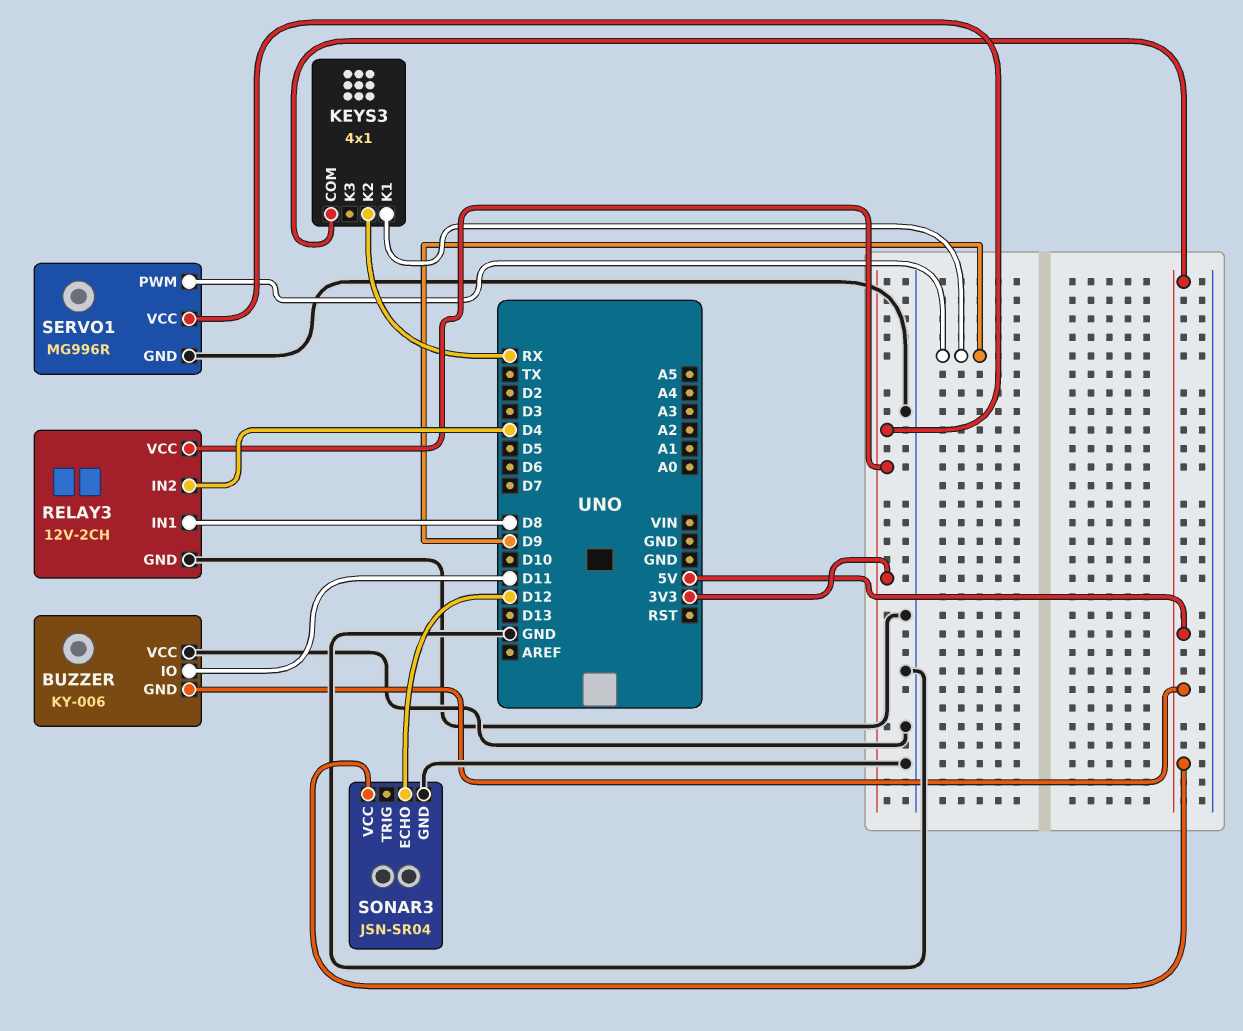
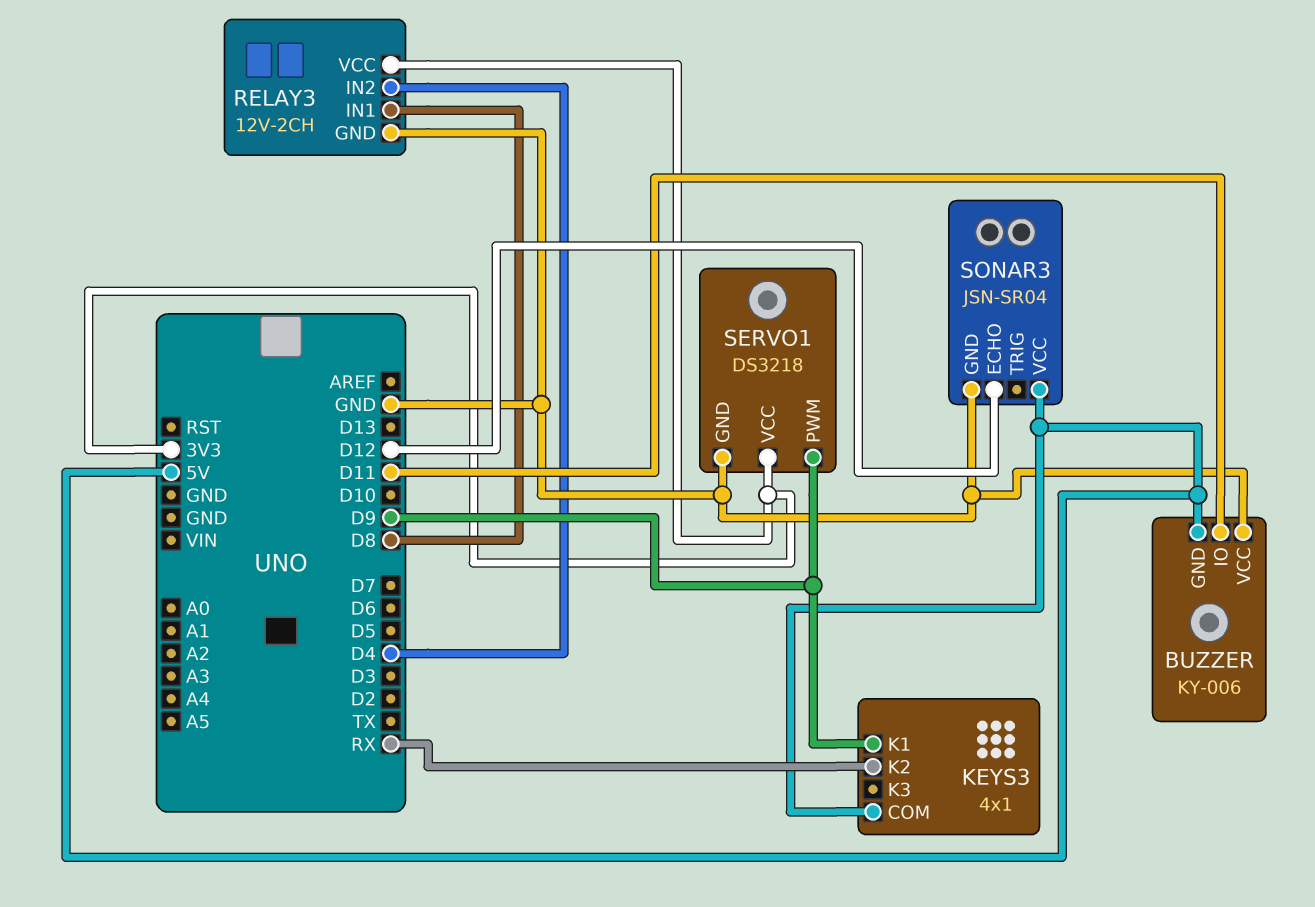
SERVO1: MG996R -> DS3218

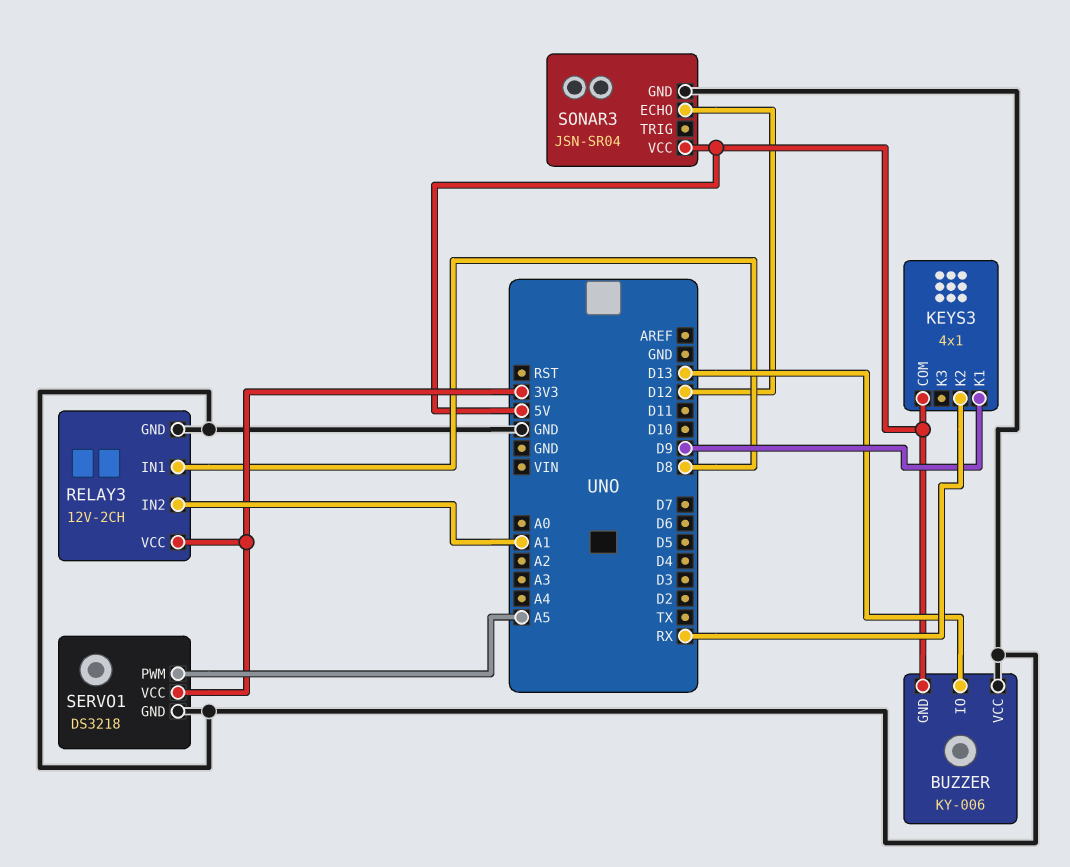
BUZZER pin IO: D11 -> D13
RELAY3 pin IN2: D4 -> A1
SERVO1 pin PWM: D9 -> A5

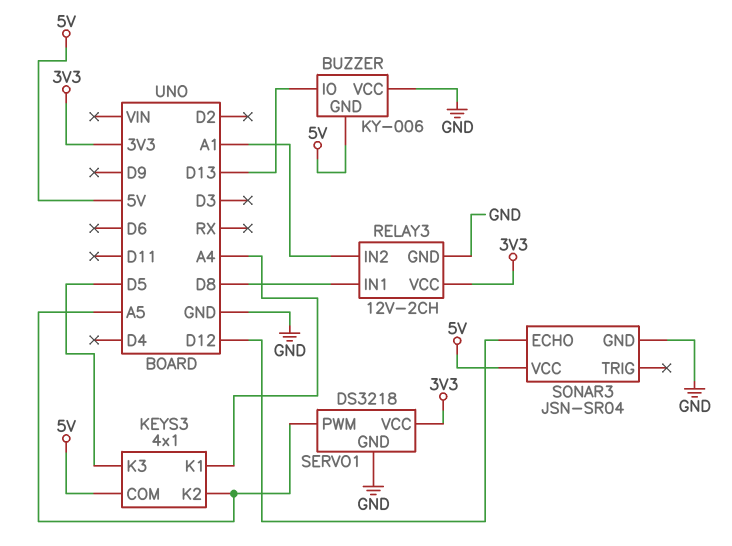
KEYS3 pin K1: D9 -> A4
KEYS3 pin K2: RX -> A5
KEYS3 pin K3: none -> D5

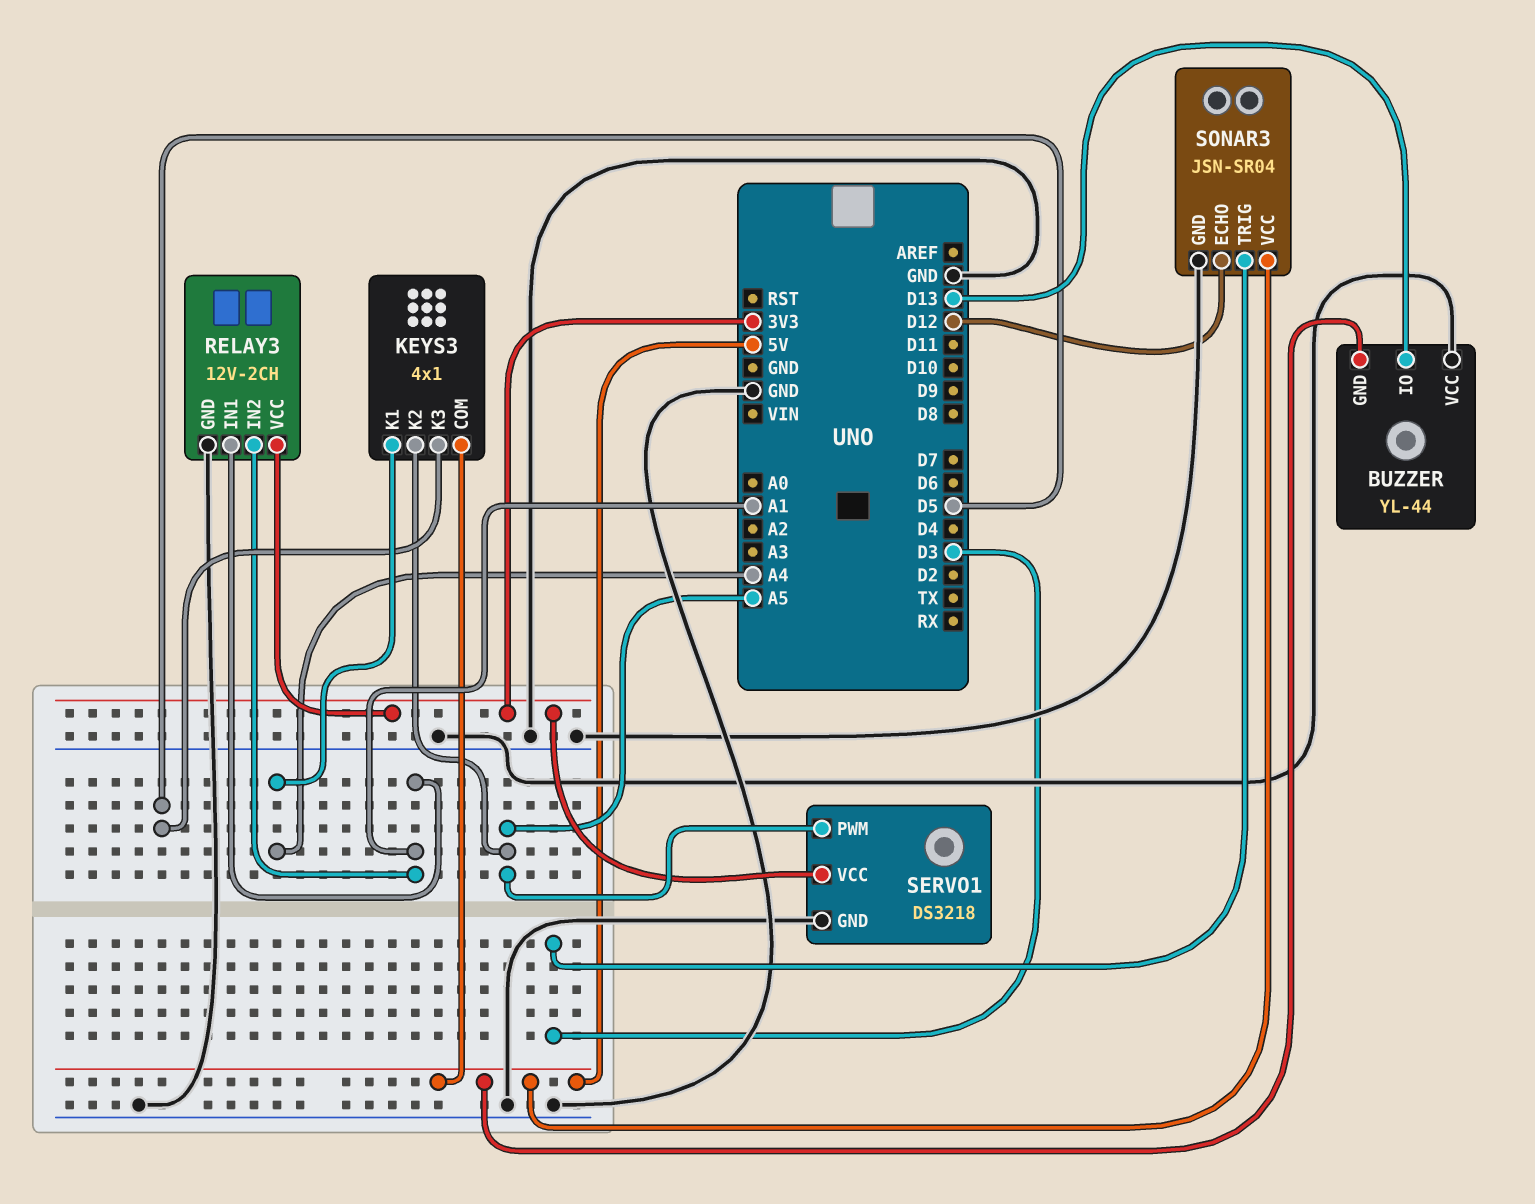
BUZZER: KY-006 -> YL-44
RELAY3 pin IN1: D8 -> A1
SONAR3 pin TRIG: none -> D3

